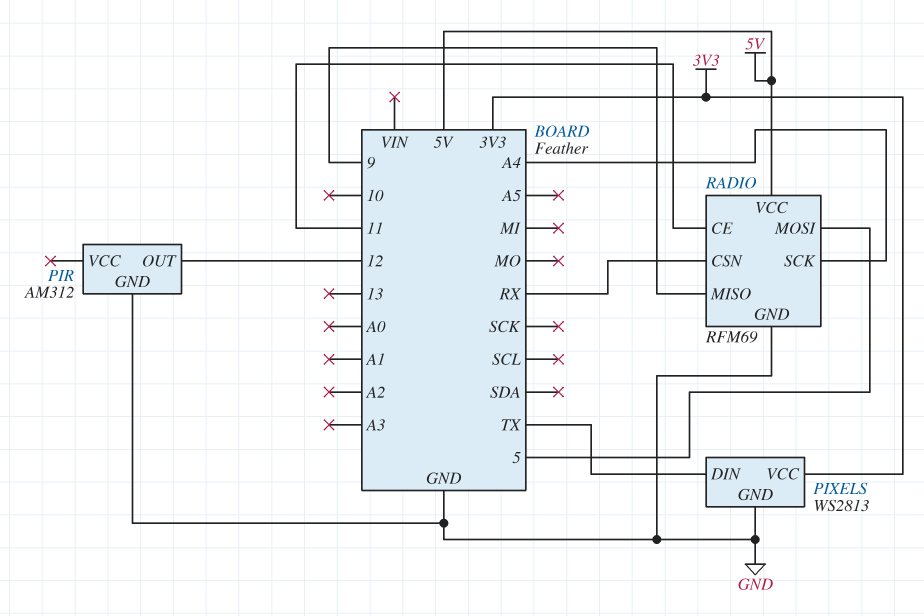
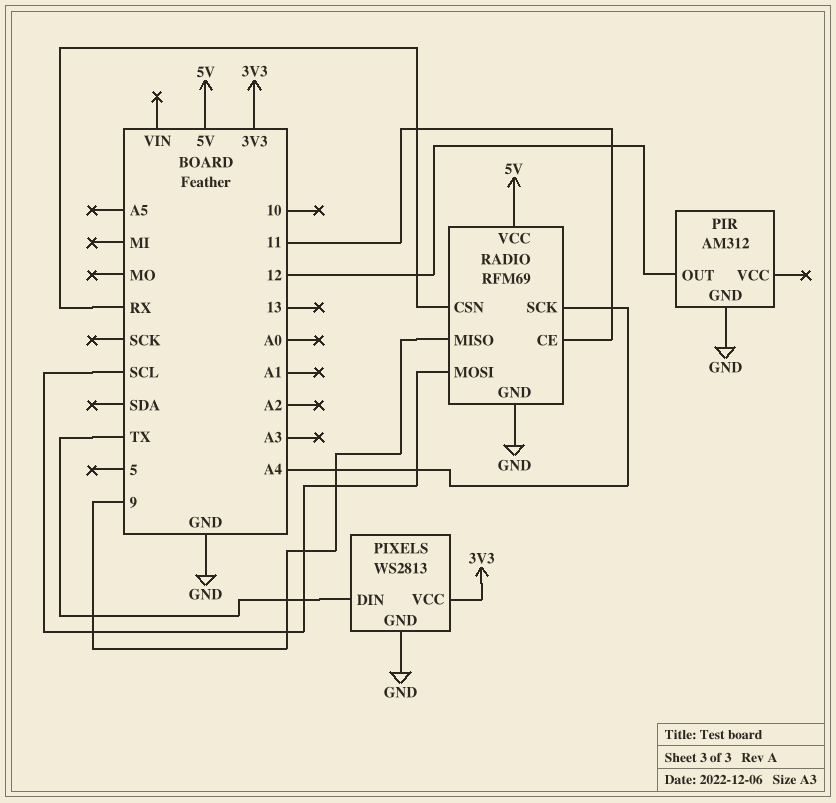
RADIO pin MOSI: 5 -> SCL

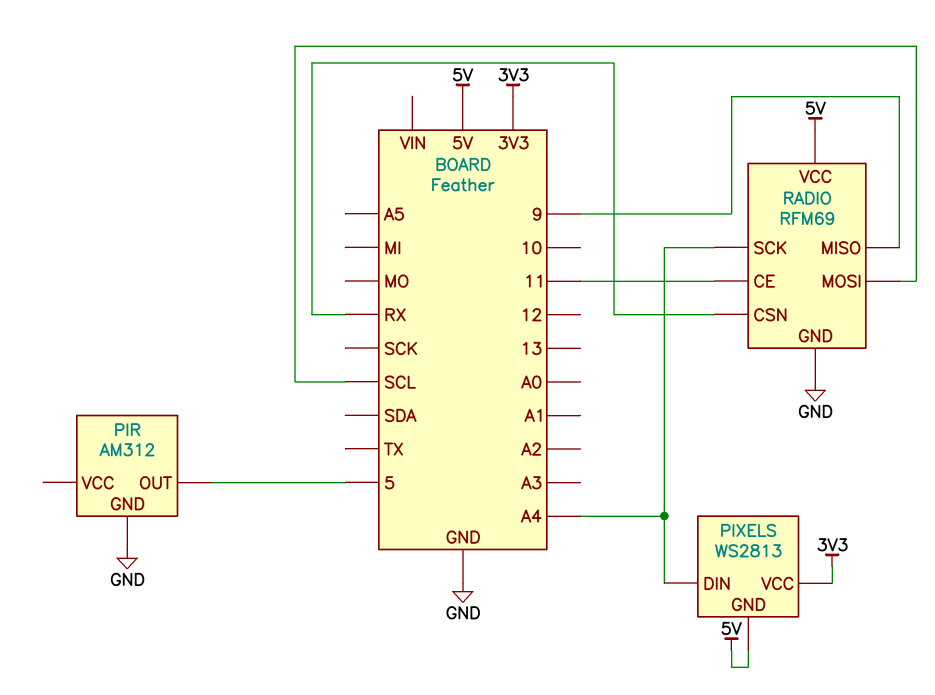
PIR pin OUT: 12 -> 5
PIXELS pin DIN: TX -> A4
PIXELS pin GND: GND -> 5V

